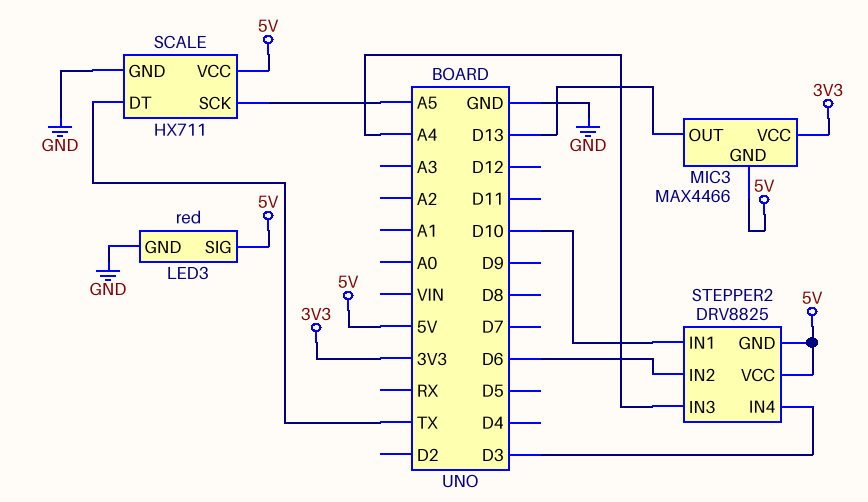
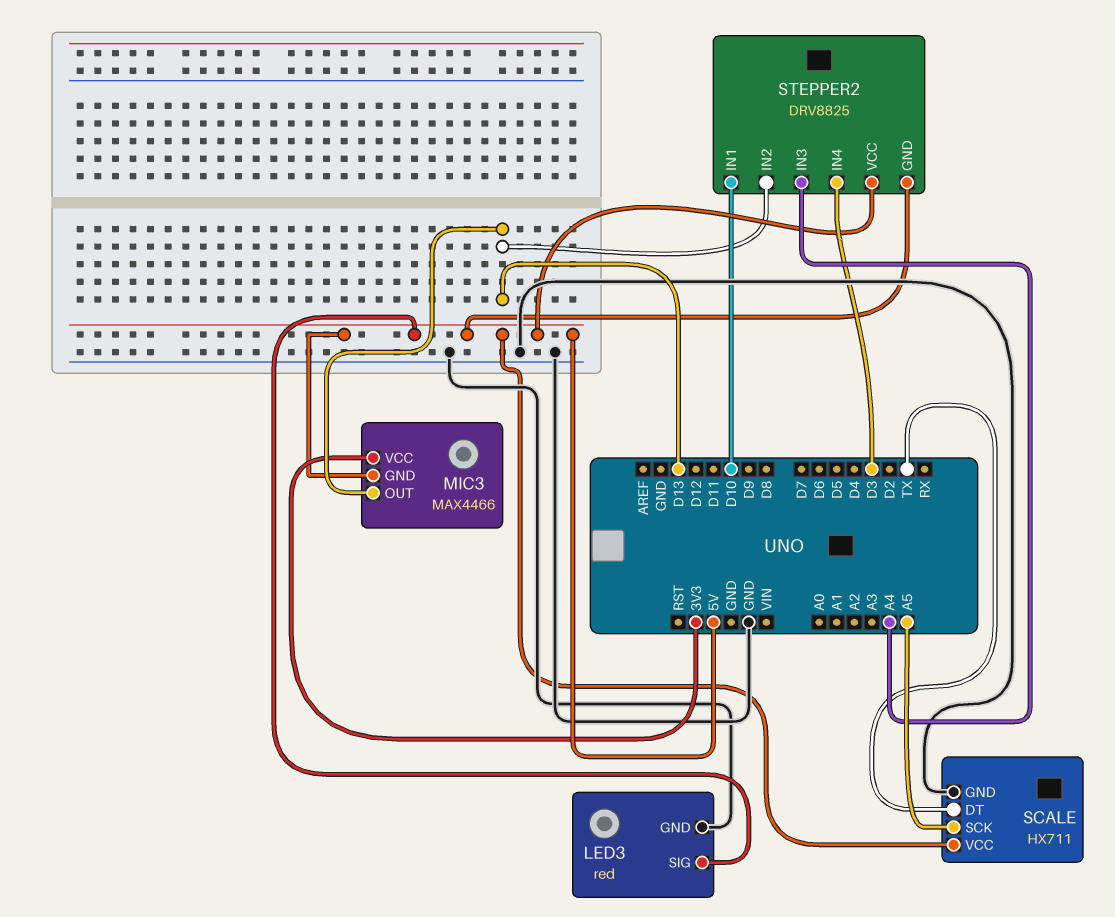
STEPPER2 pin IN2: D6 -> D13

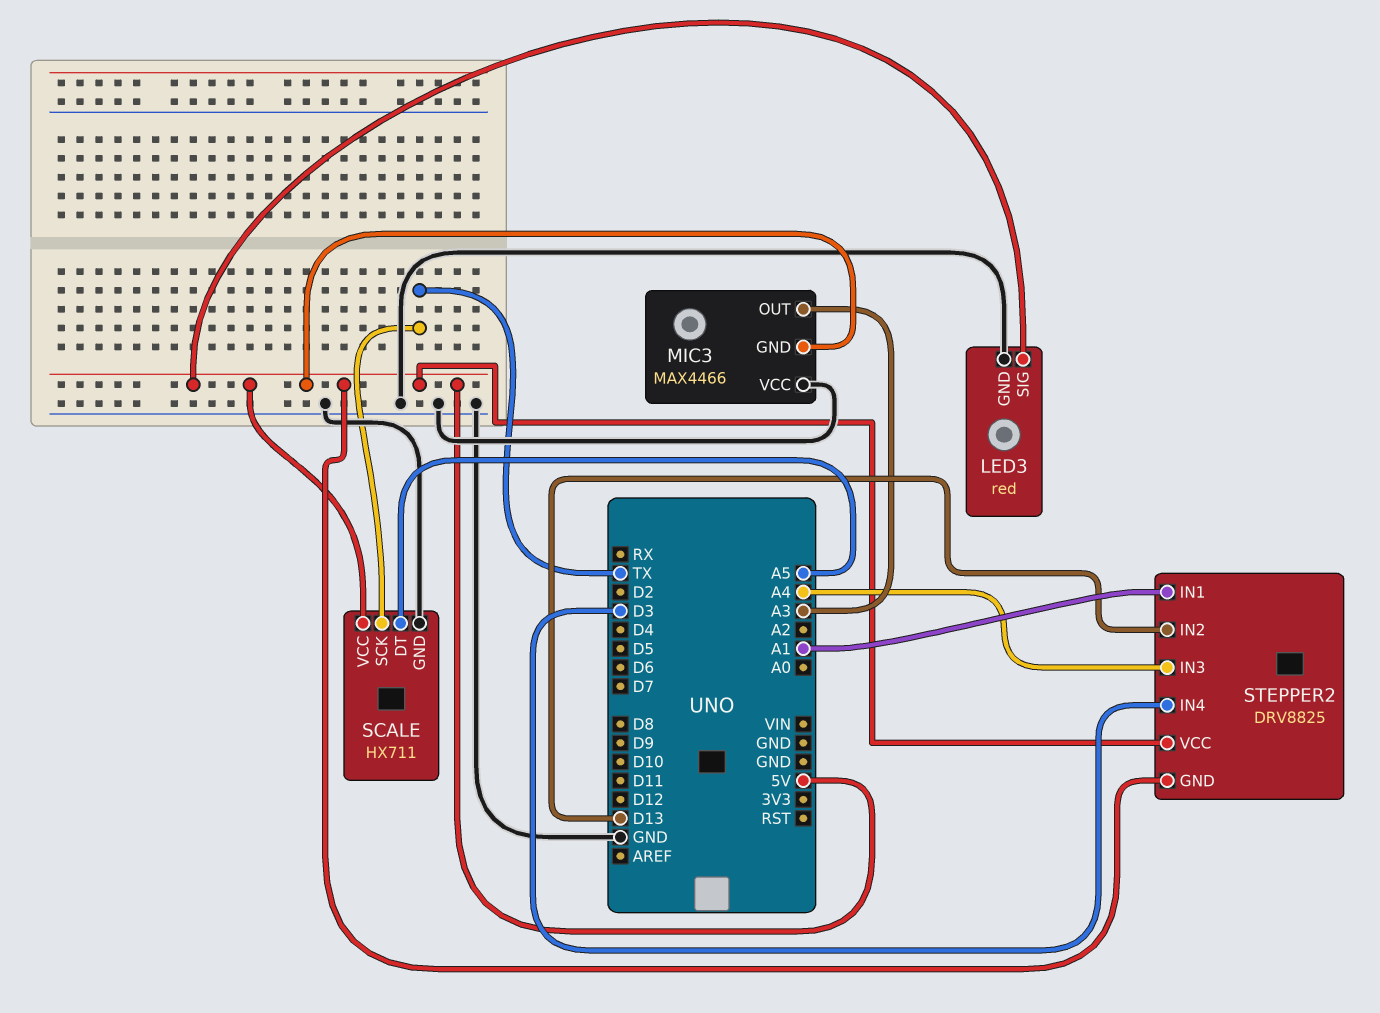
MIC3 pin OUT: D13 -> A3
MIC3 pin VCC: 3V3 -> GND
SCALE pin DT: TX -> A5
SCALE pin SCK: A5 -> TX
STEPPER2 pin IN1: D10 -> A1

